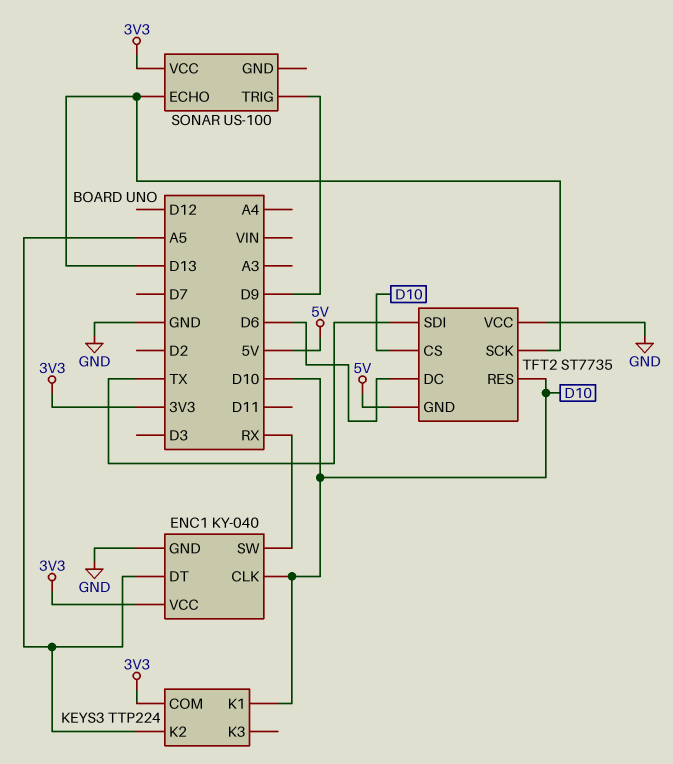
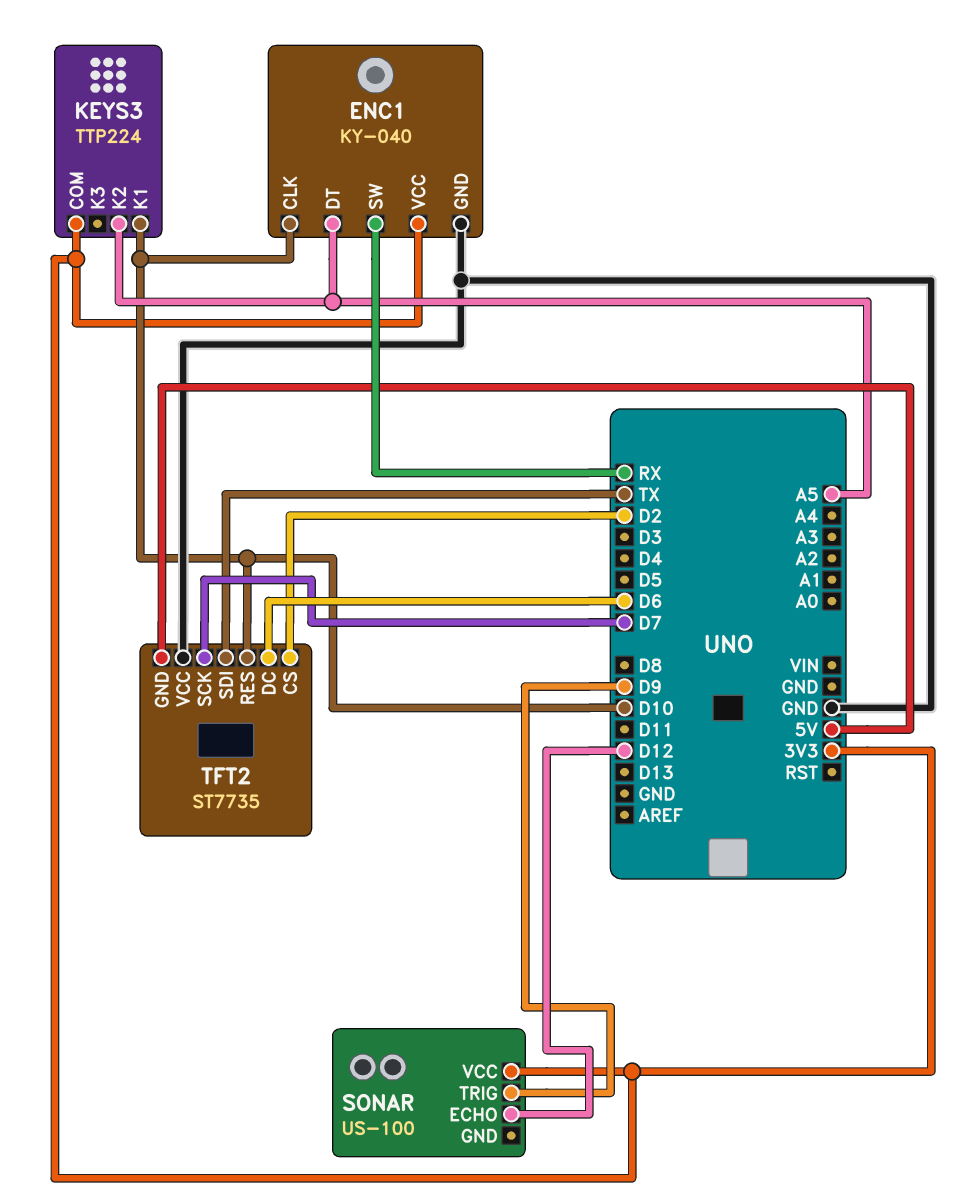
SONAR pin ECHO: D13 -> D12
TFT2 pin CS: D10 -> D2
TFT2 pin SCK: D13 -> D7

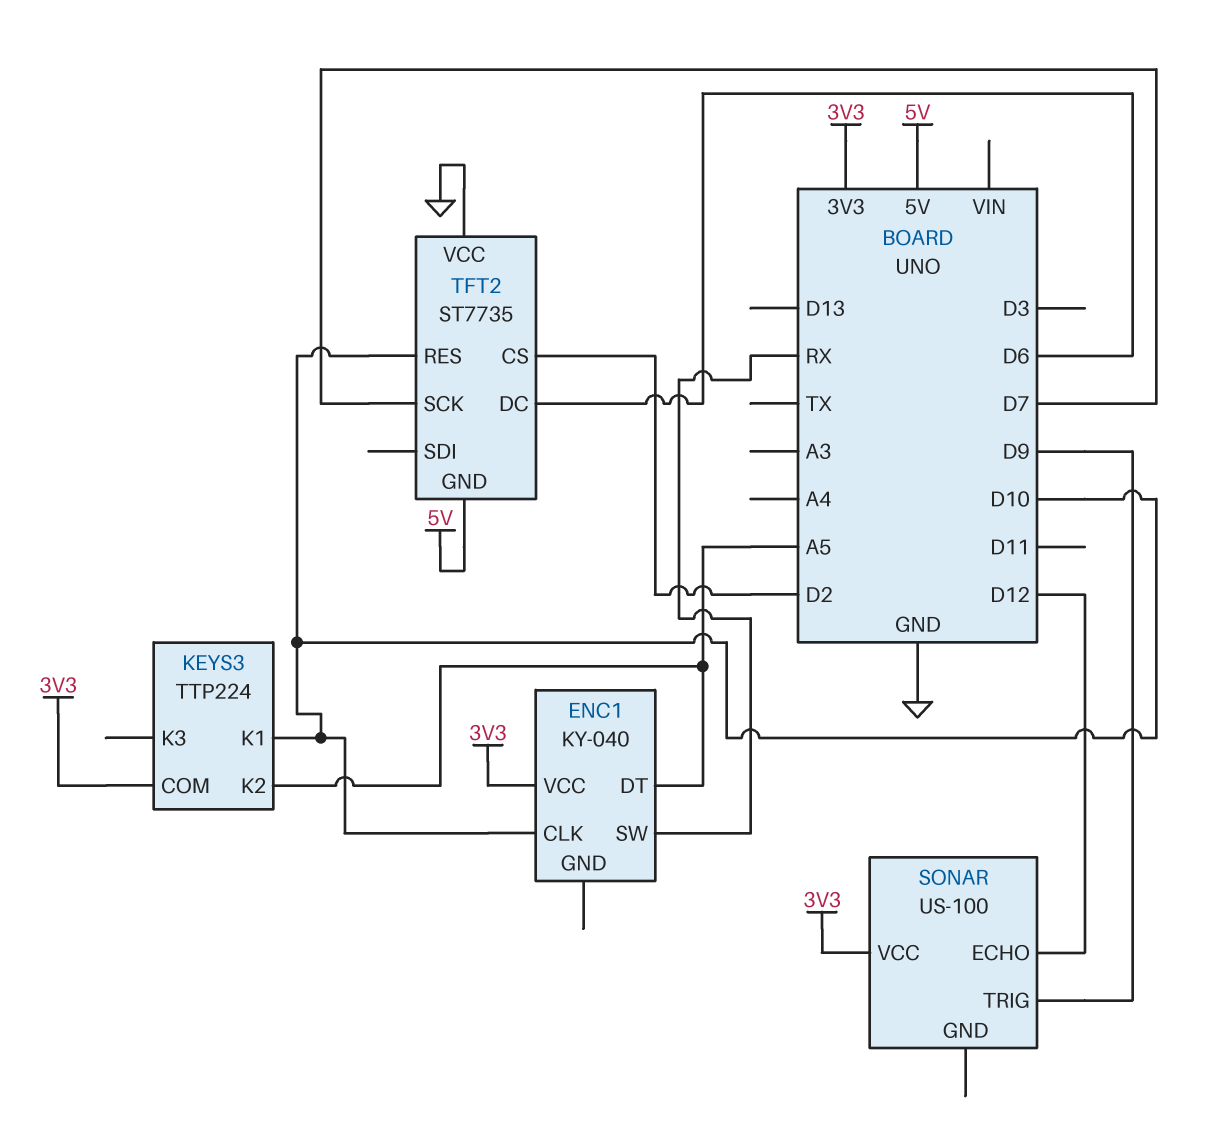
ENC1 pin GND: GND -> none
TFT2 pin SDI: TX -> none

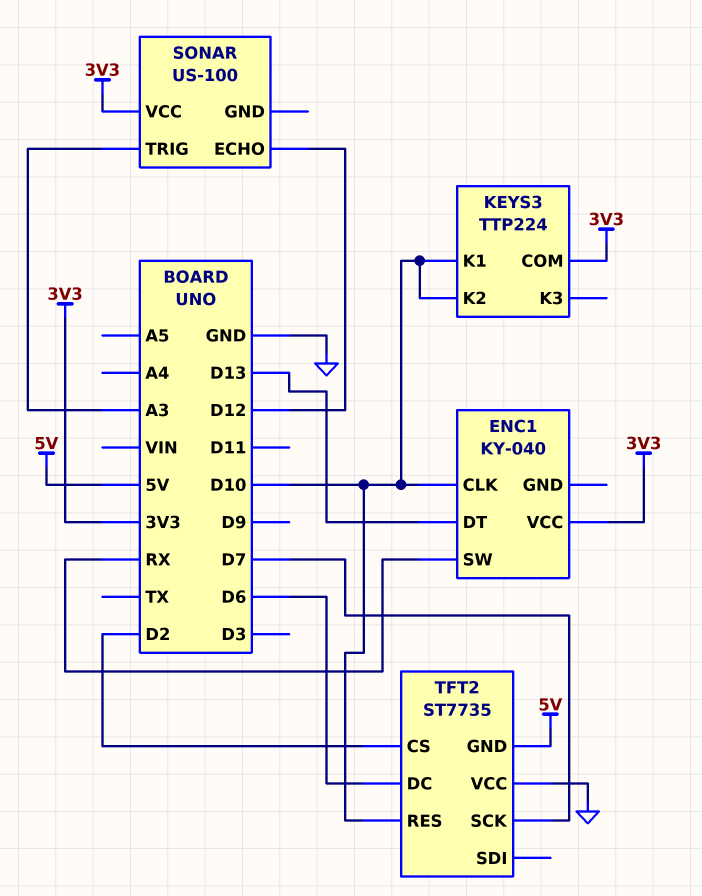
ENC1 pin DT: A5 -> D13
KEYS3 pin K2: A5 -> D10
SONAR pin TRIG: D9 -> A3

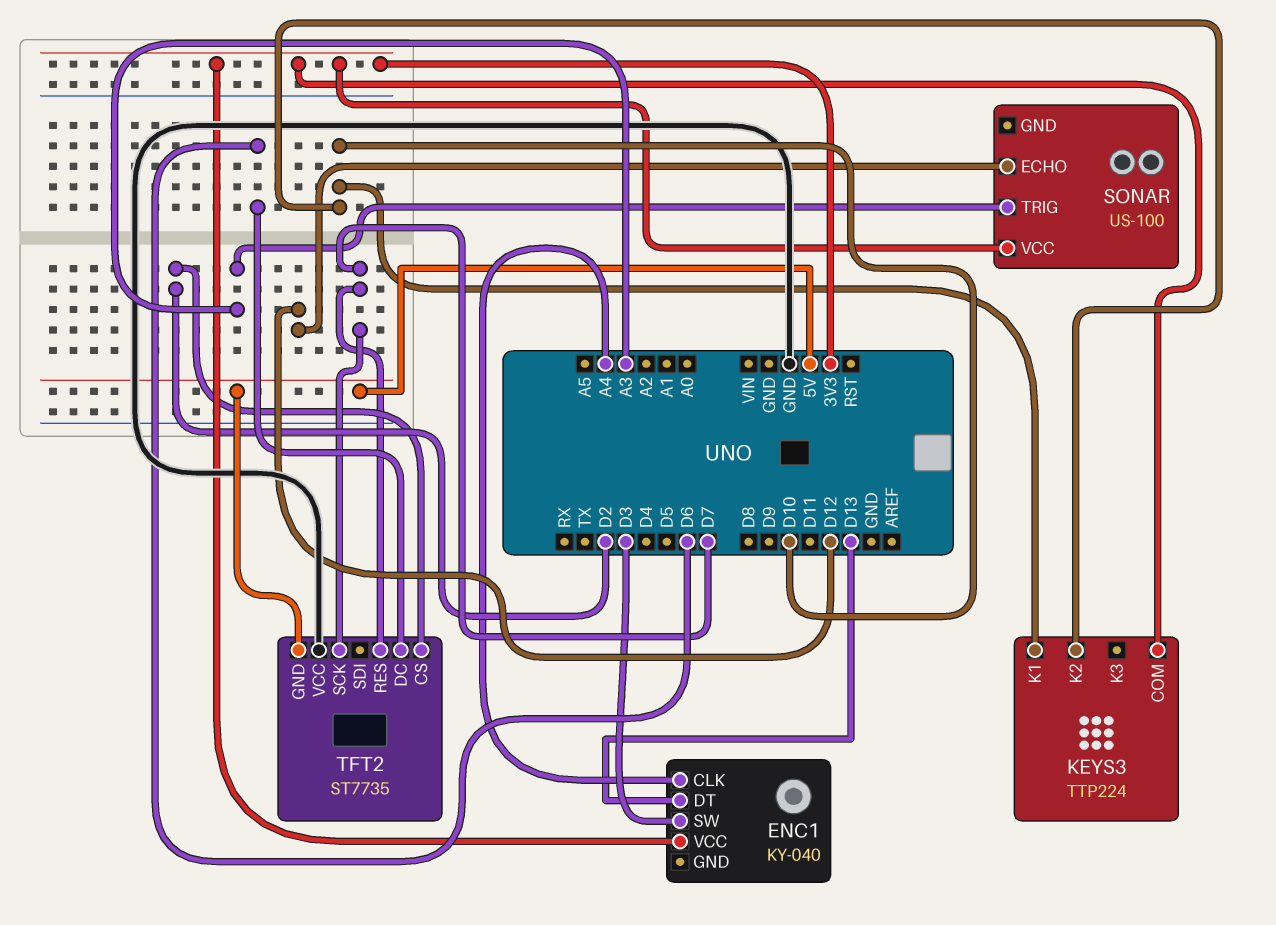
ENC1 pin CLK: D10 -> A4
ENC1 pin SW: RX -> D3
TFT2 pin RES: D10 -> D7

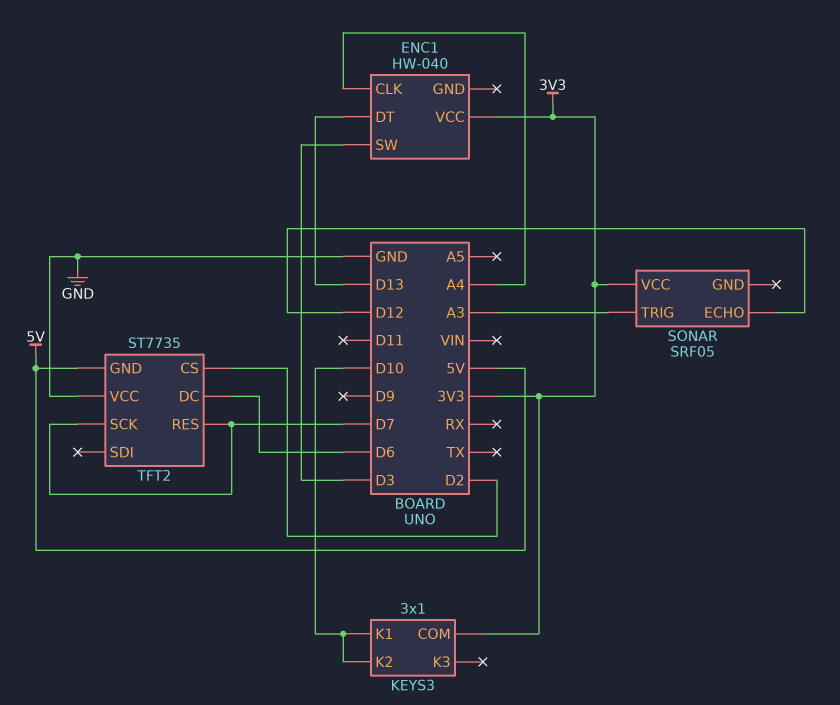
ENC1: KY-040 -> HW-040
KEYS3: TTP224 -> 3x1
SONAR: US-100 -> SRF05

